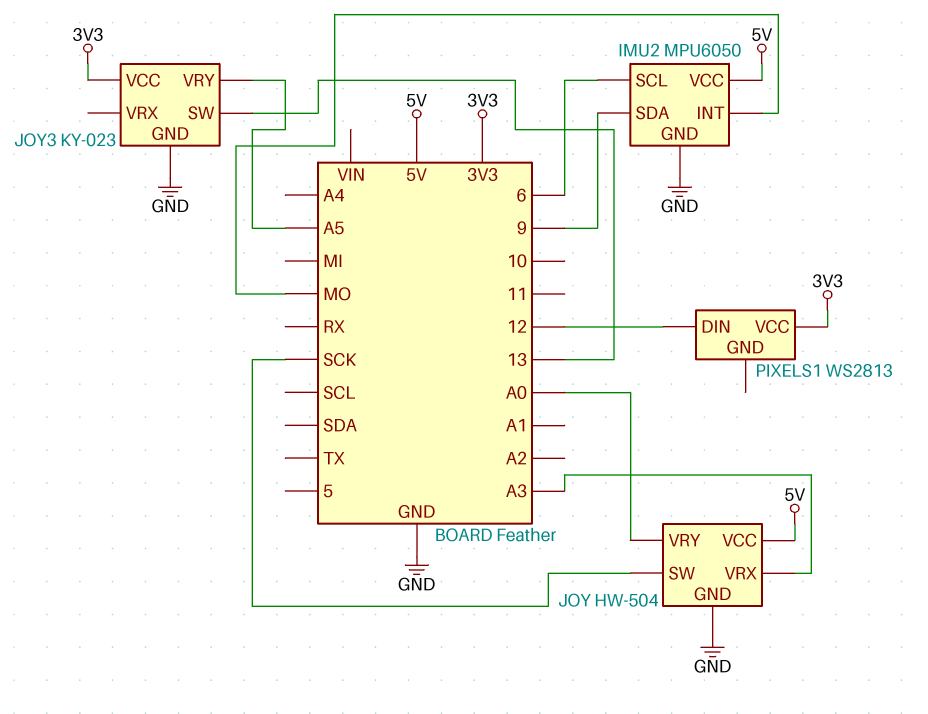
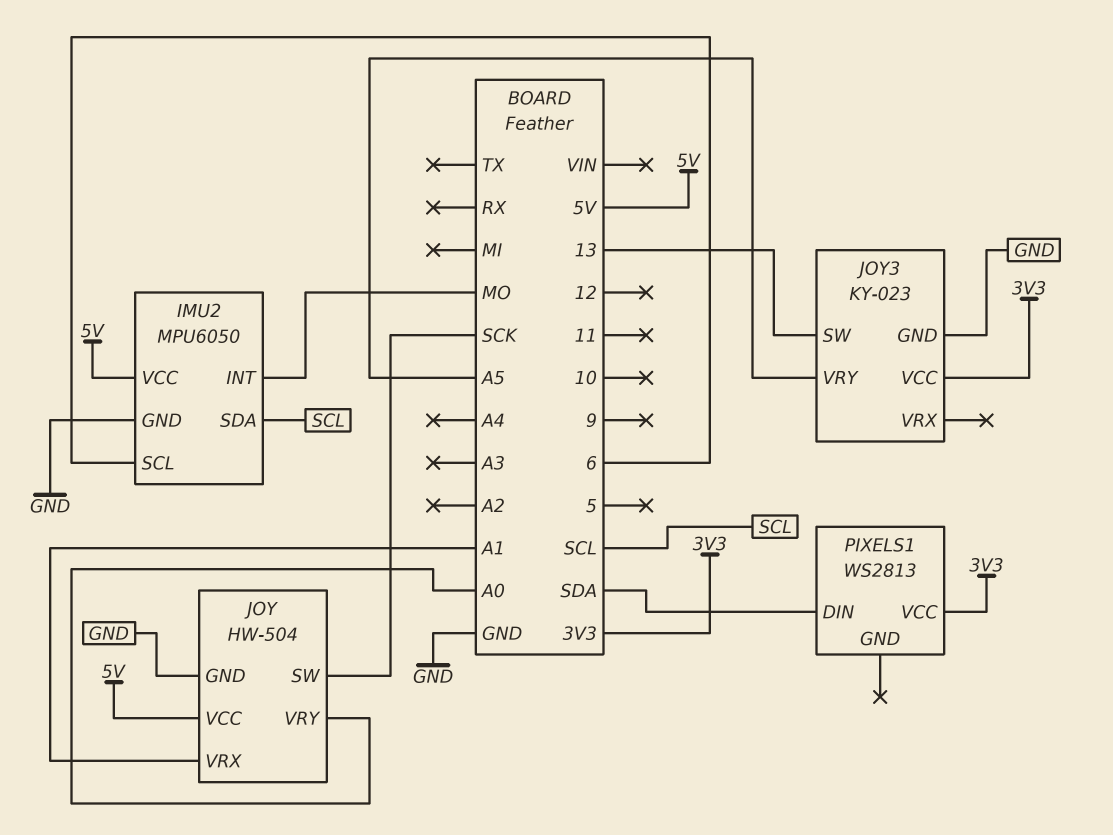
IMU2 pin SDA: 9 -> SCL
JOY pin VRX: A3 -> A1
PIXELS1 pin DIN: 12 -> SDA

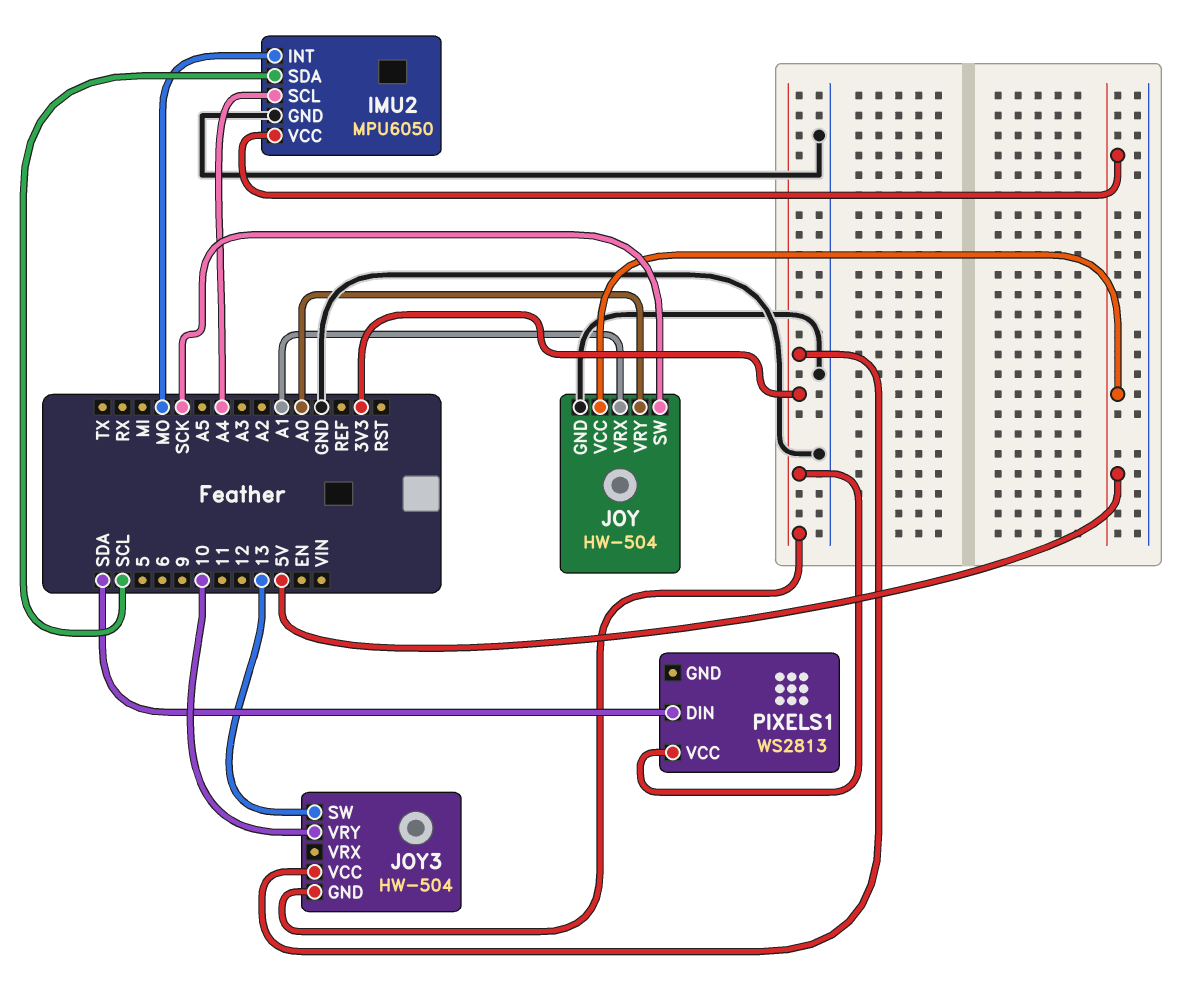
IMU2 pin SCL: 6 -> A4
JOY3: KY-023 -> HW-504
JOY3 pin GND: GND -> 3V3
JOY3 pin VRY: A5 -> 10

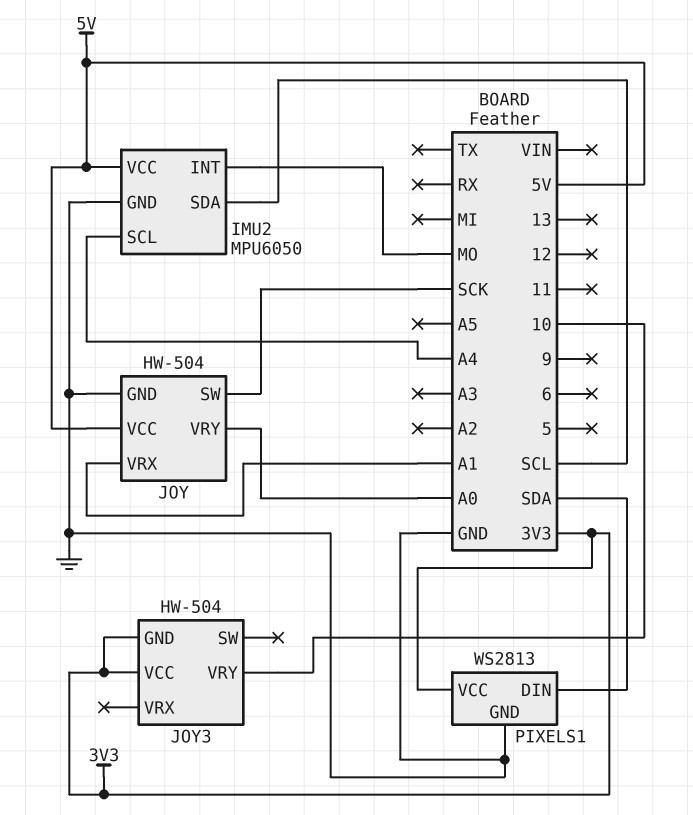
JOY3 pin SW: 13 -> none
PIXELS1 pin GND: none -> GND

